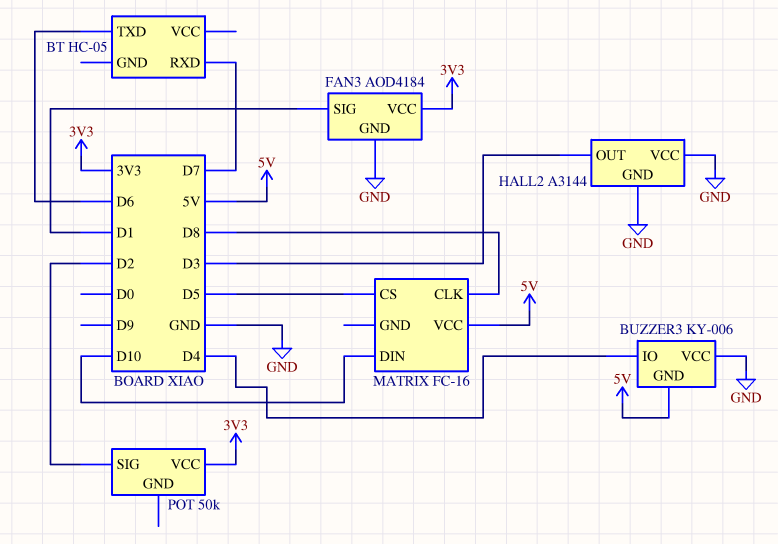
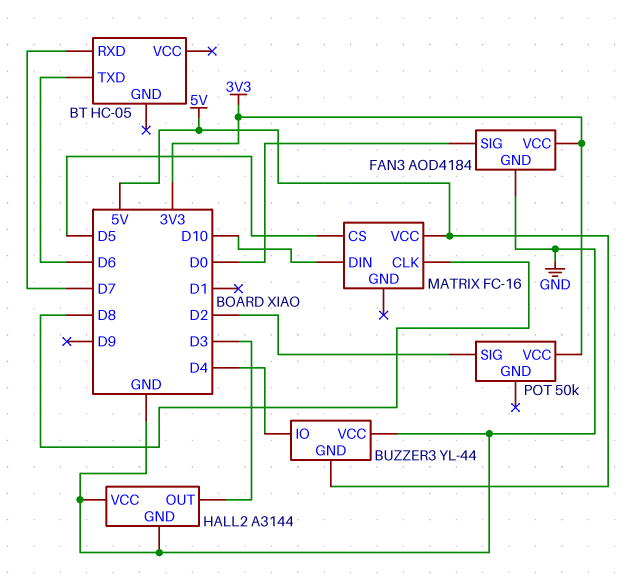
BUZZER3: KY-006 -> YL-44
FAN3 pin SIG: D1 -> D0

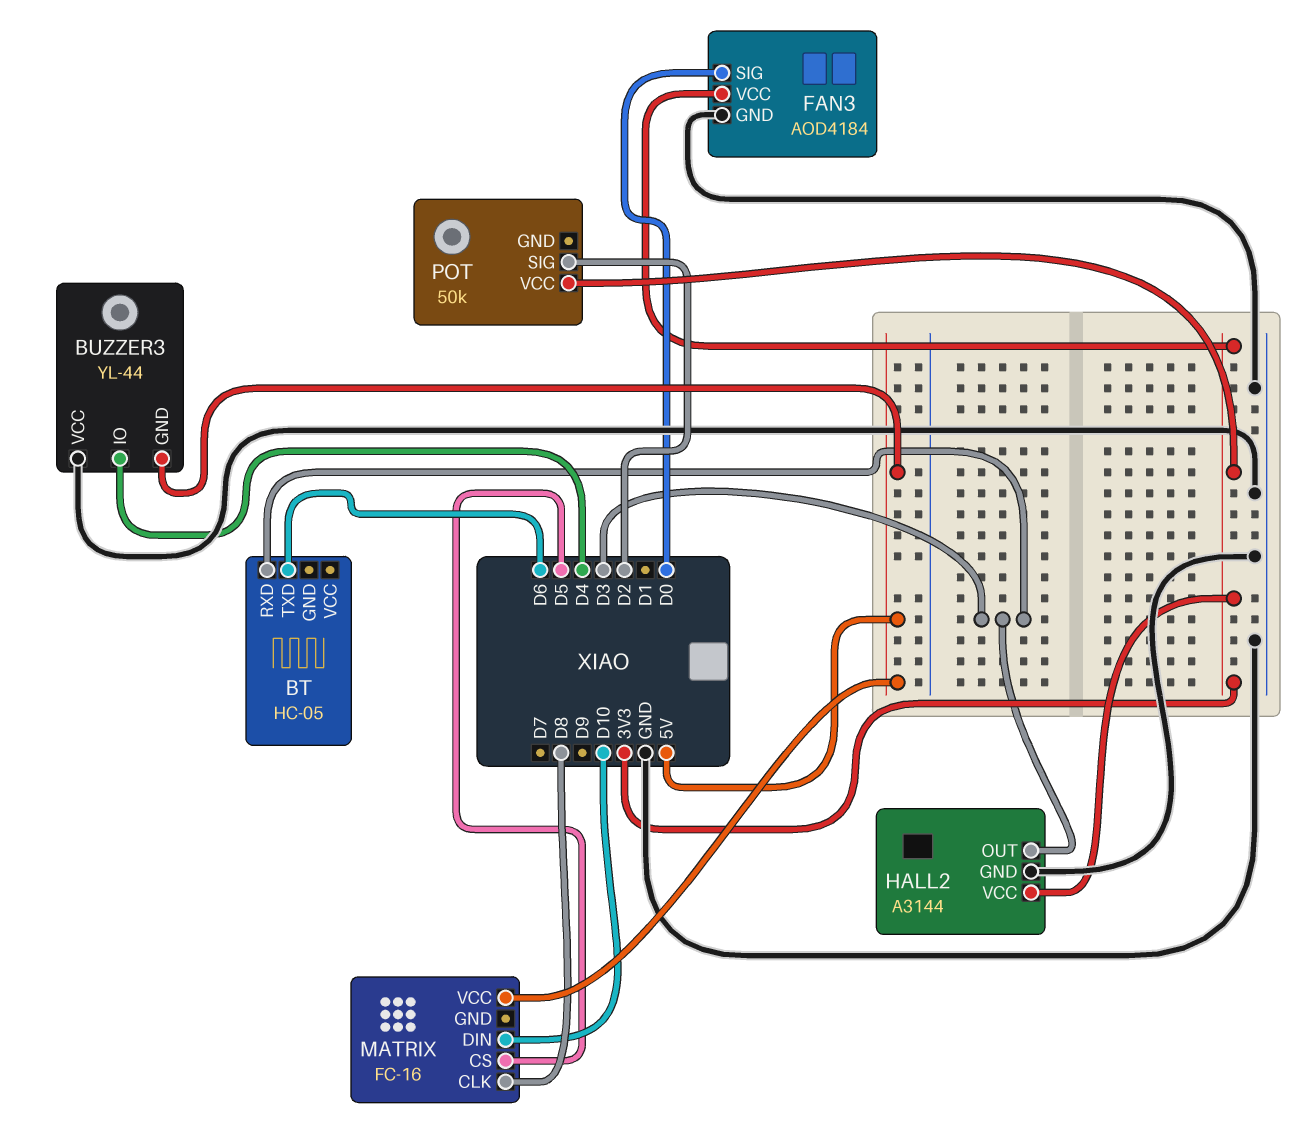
BT pin RXD: D7 -> D3
HALL2 pin VCC: GND -> 3V3

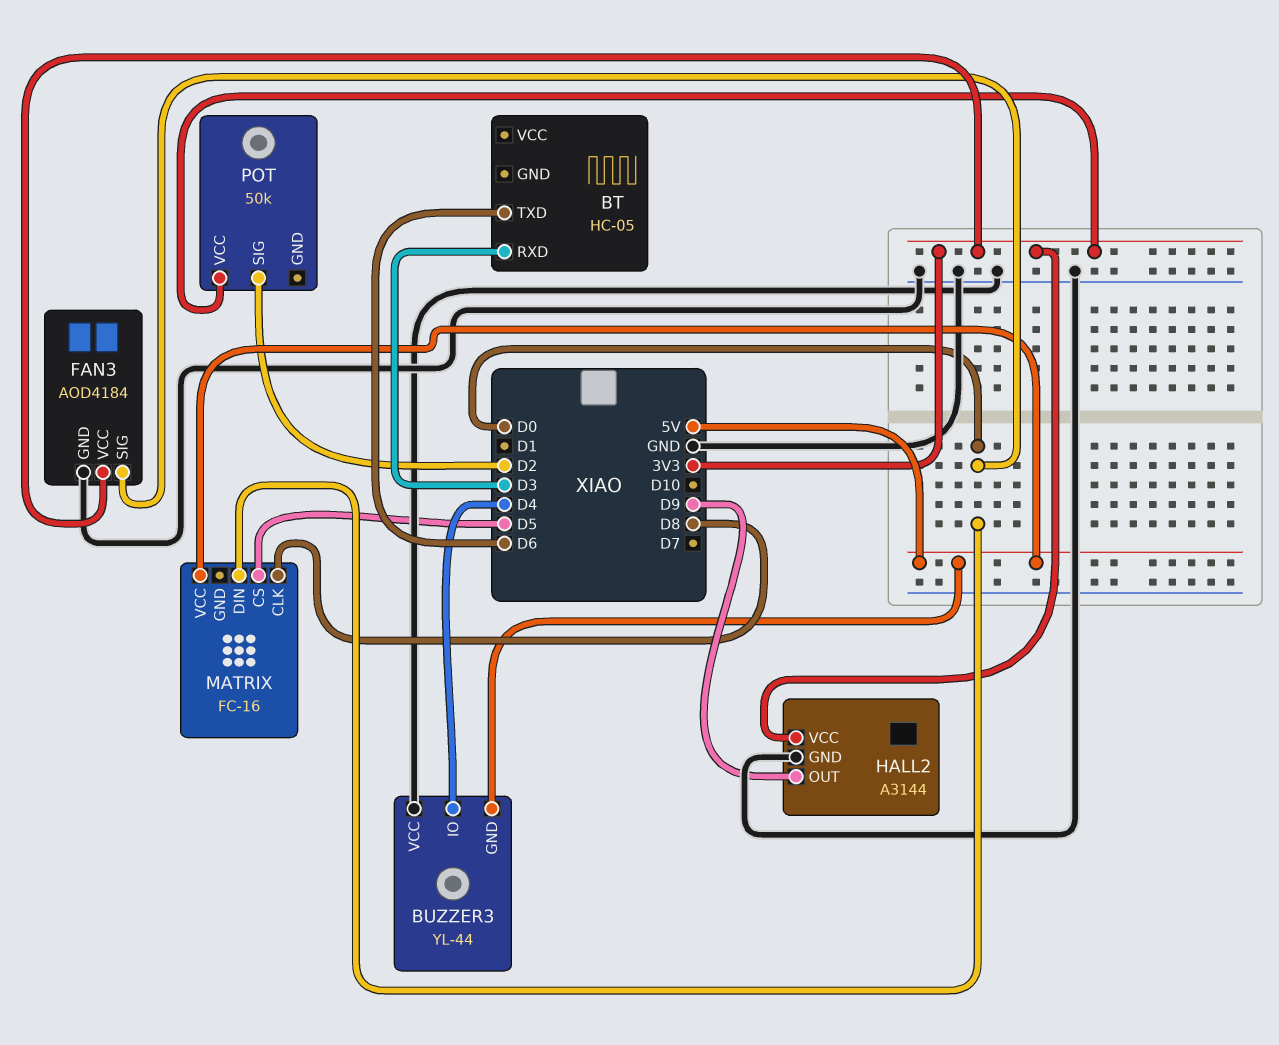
HALL2 pin OUT: D3 -> D9
MATRIX pin DIN: D10 -> D0

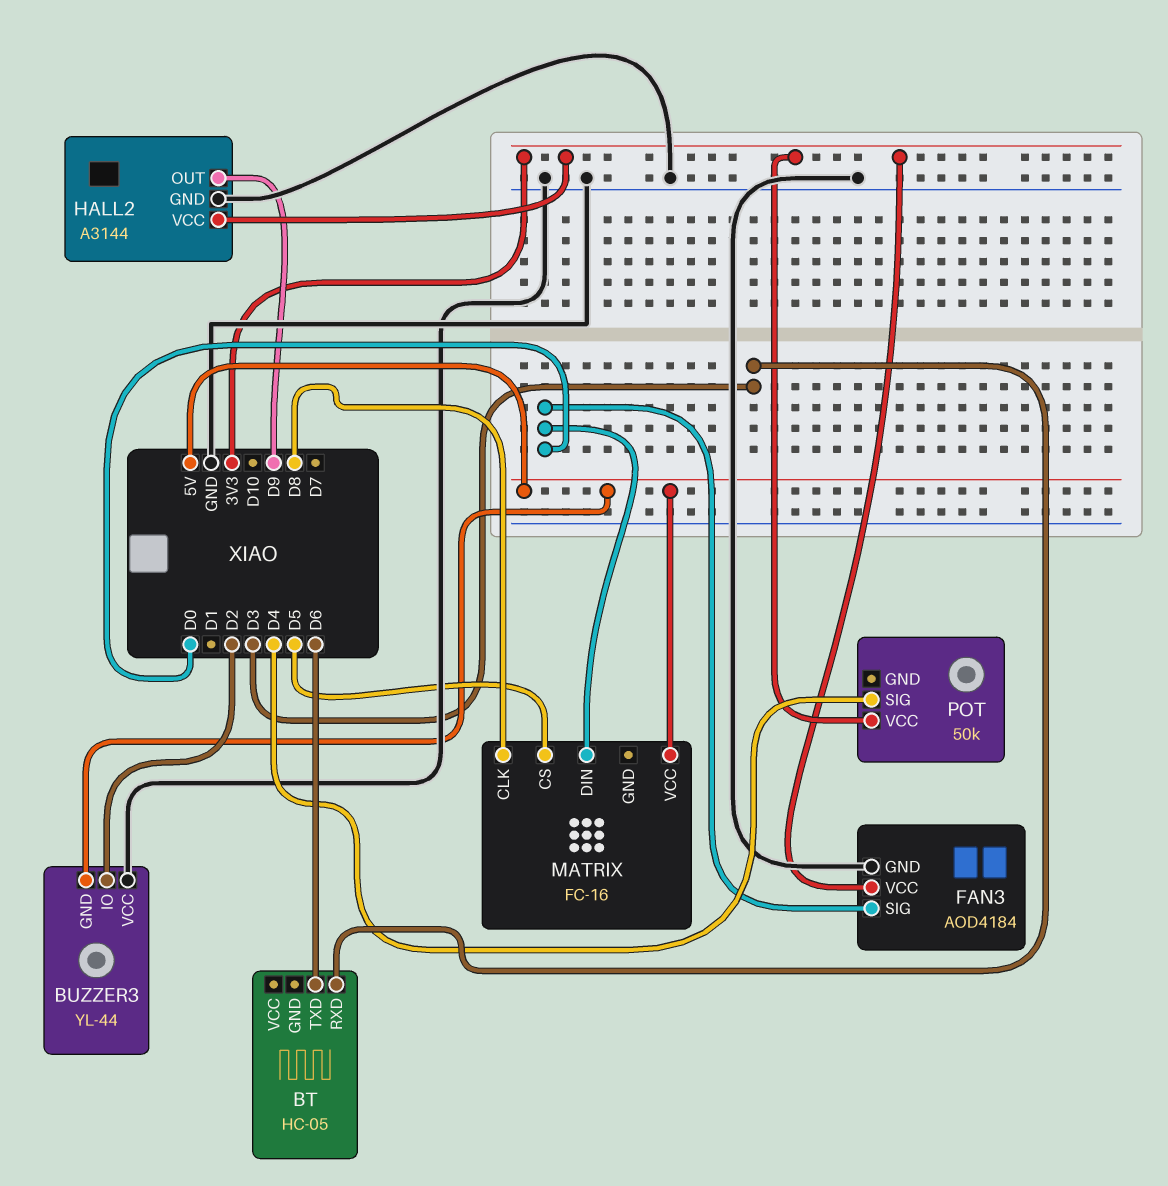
BUZZER3 pin IO: D4 -> D2
POT pin SIG: D2 -> D4

